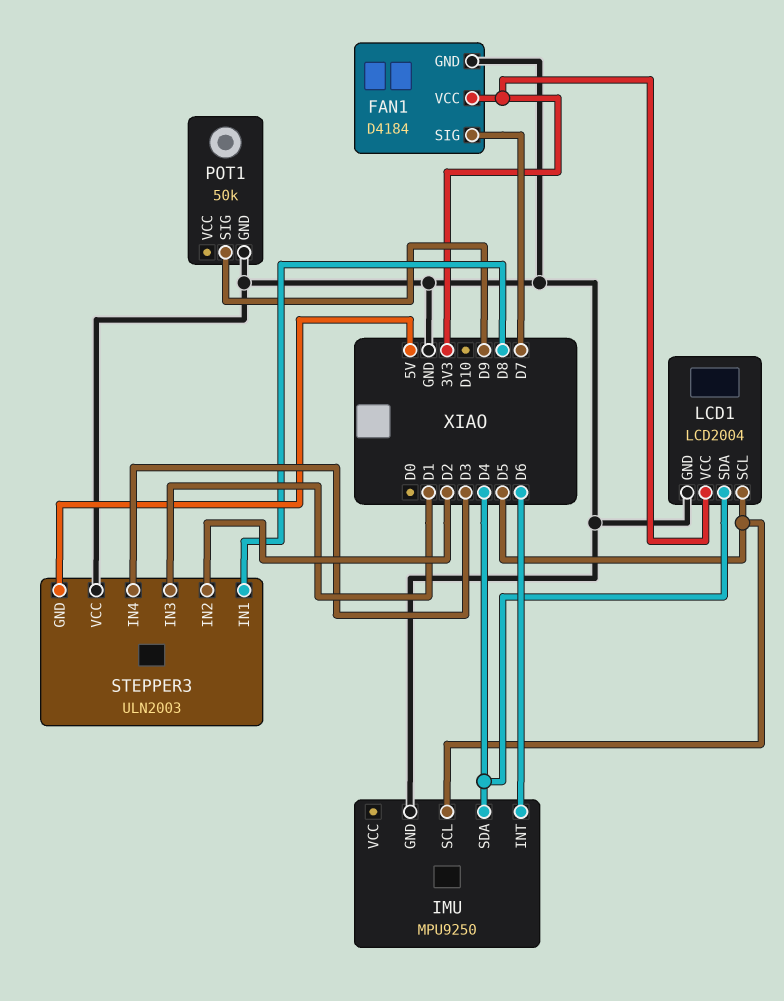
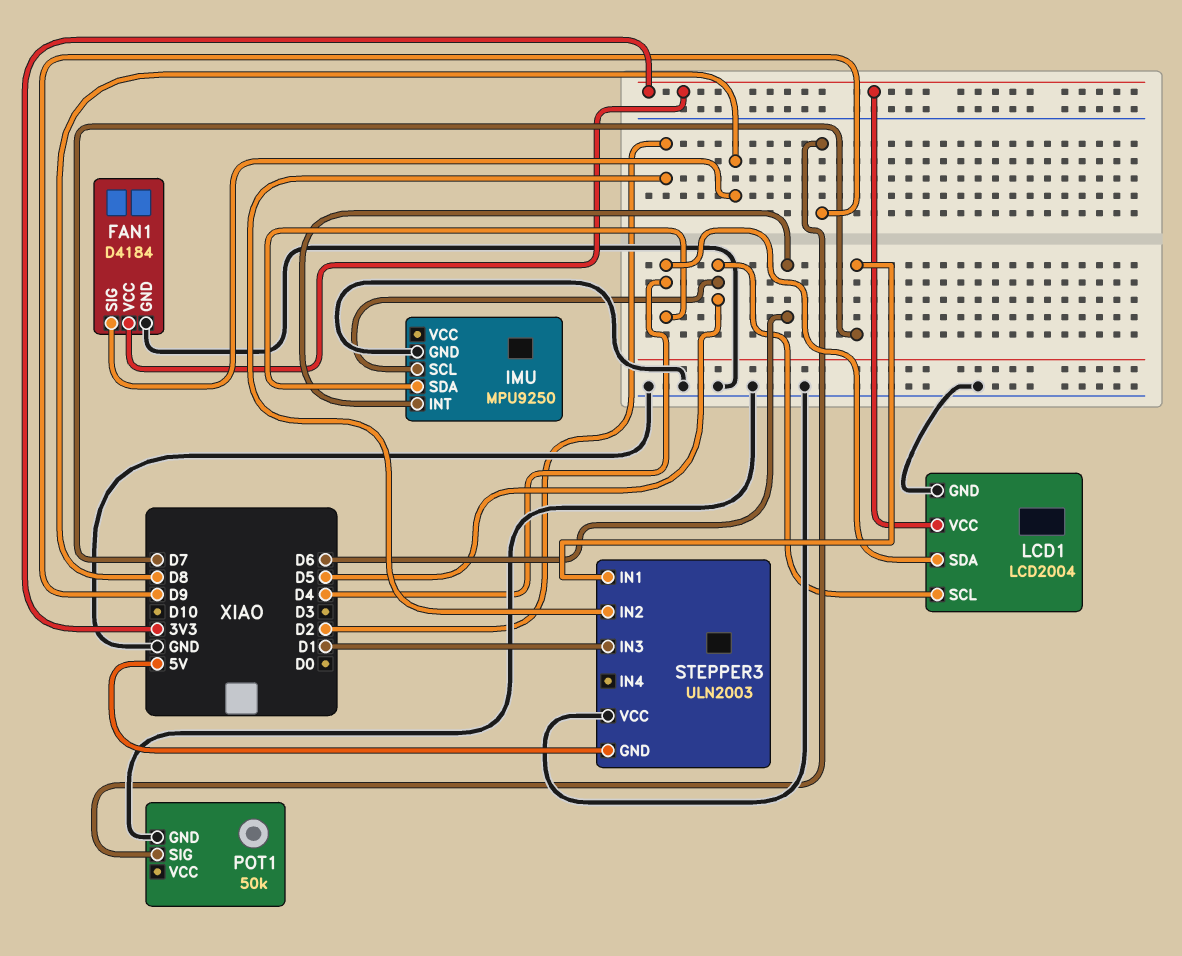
FAN1 pin SIG: D7 -> D8
STEPPER3 pin IN1: D8 -> D7
STEPPER3 pin IN4: D3 -> none

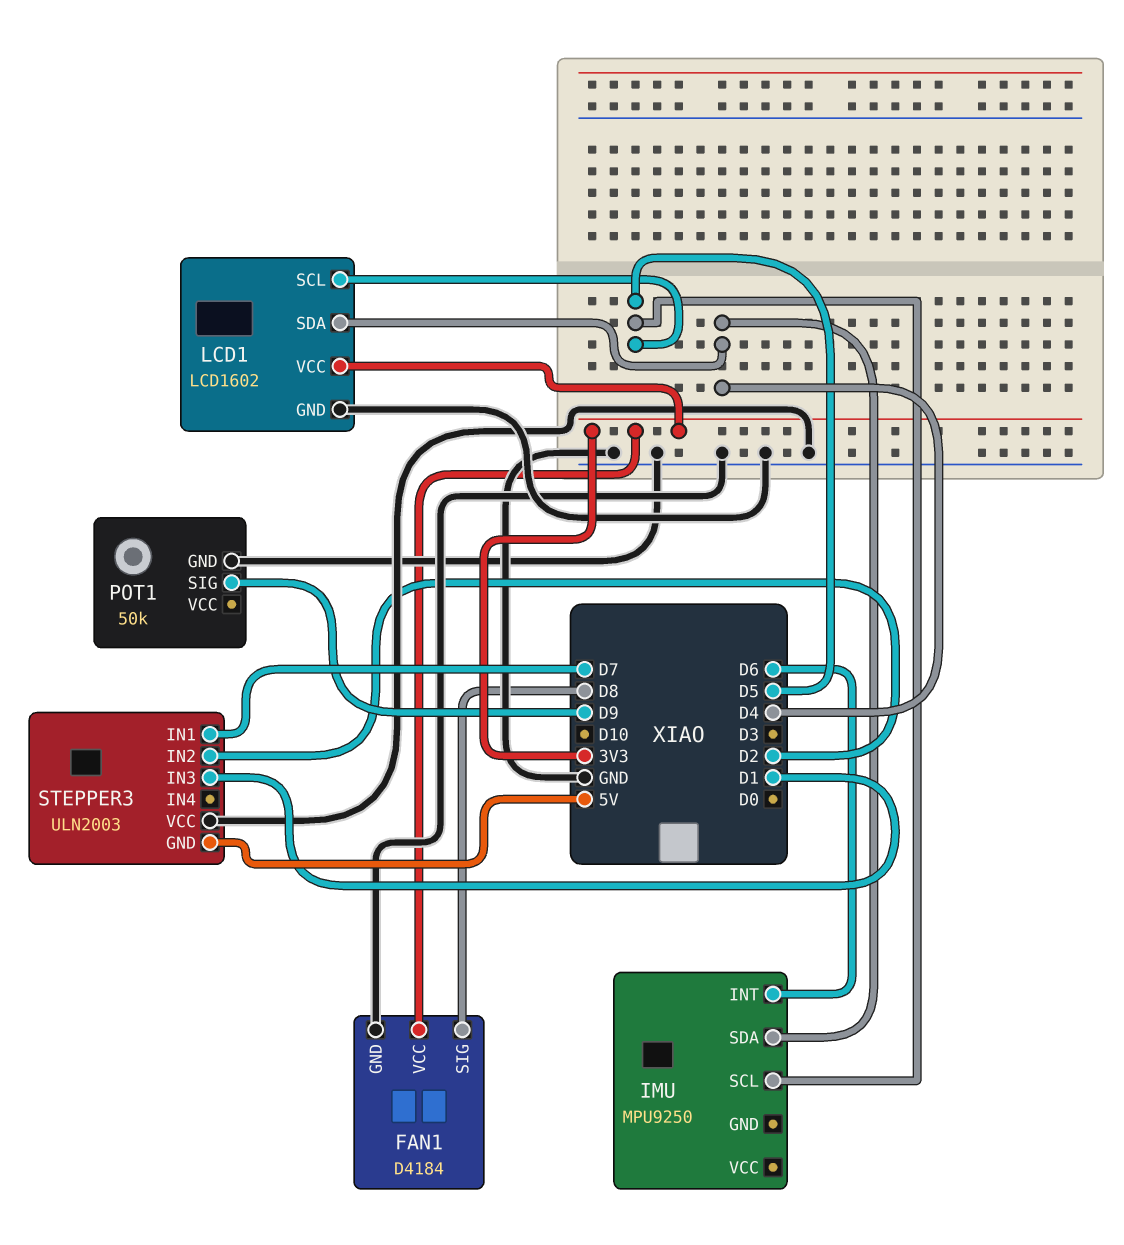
IMU pin GND: GND -> none
LCD1: LCD2004 -> LCD1602

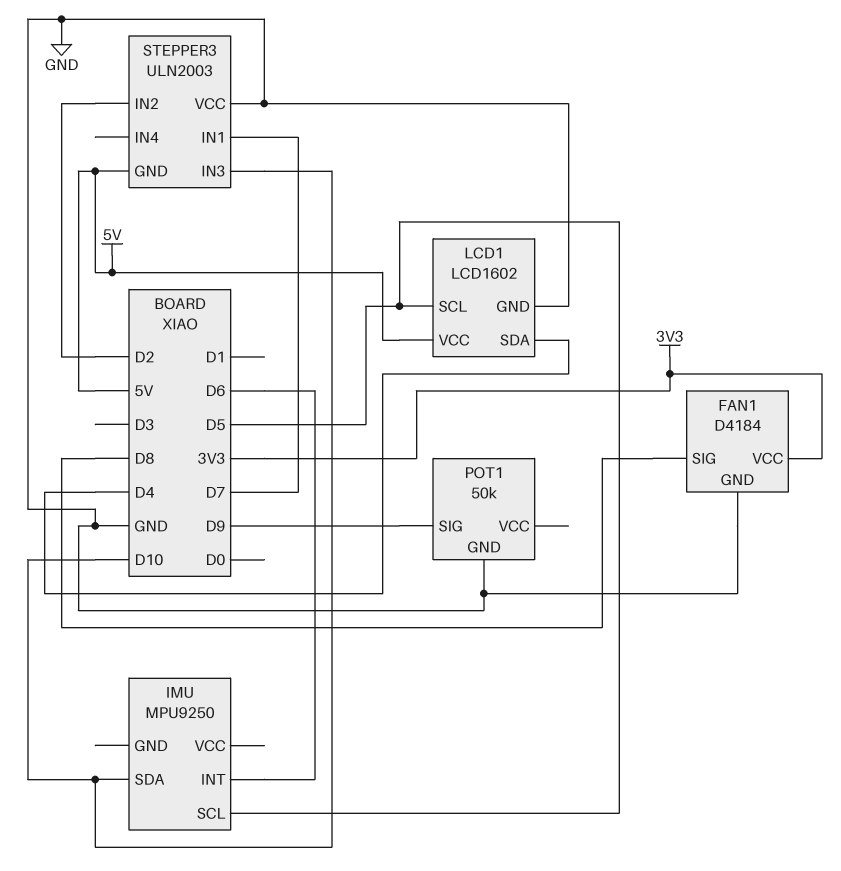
IMU pin SDA: D4 -> D10
LCD1 pin VCC: 3V3 -> 5V
STEPPER3 pin IN3: D1 -> D10

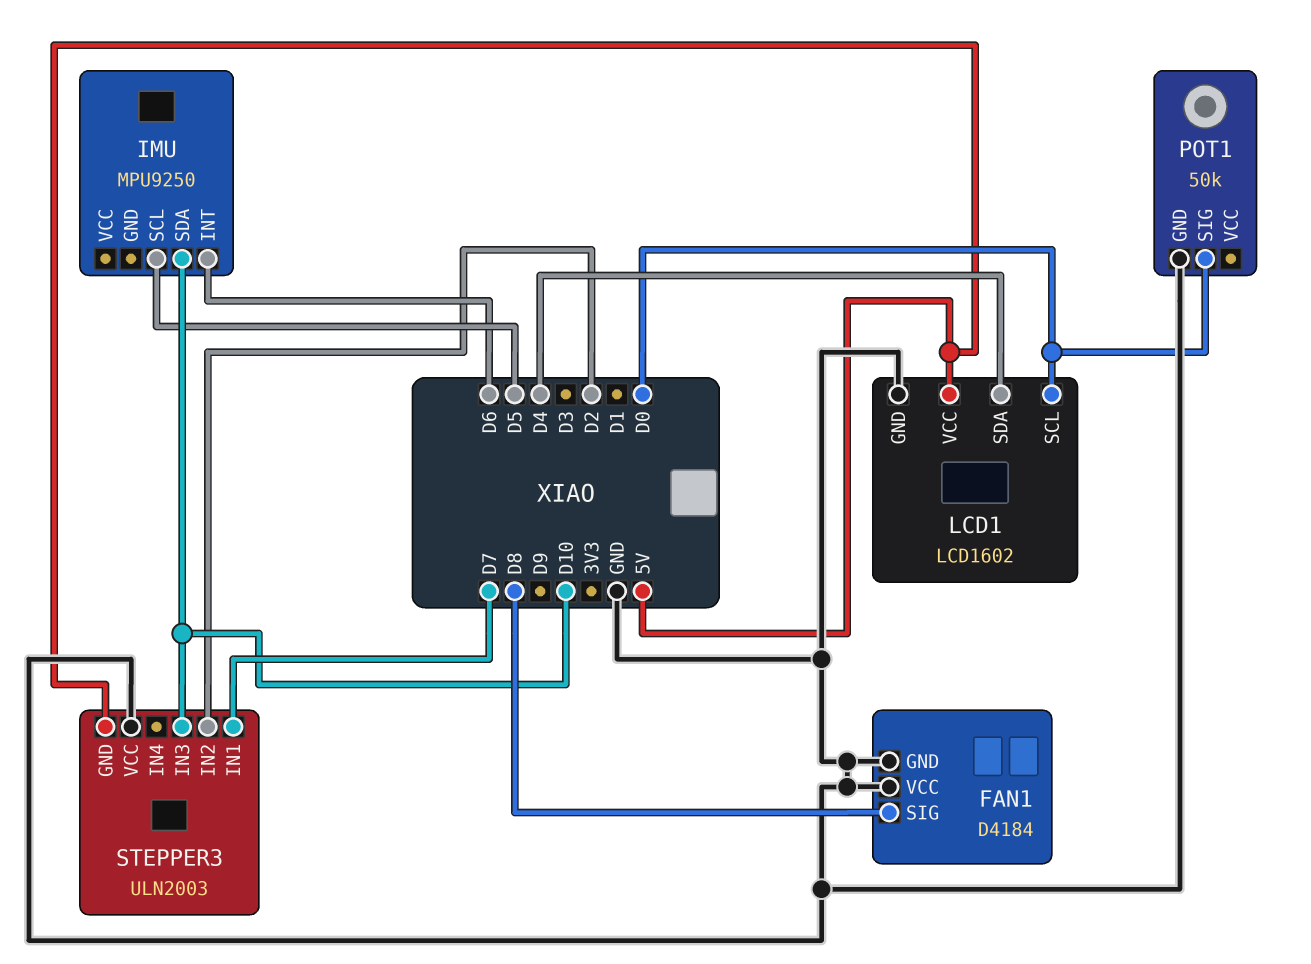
FAN1 pin VCC: 3V3 -> GND
LCD1 pin SCL: D5 -> D0
POT1 pin SIG: D9 -> D0

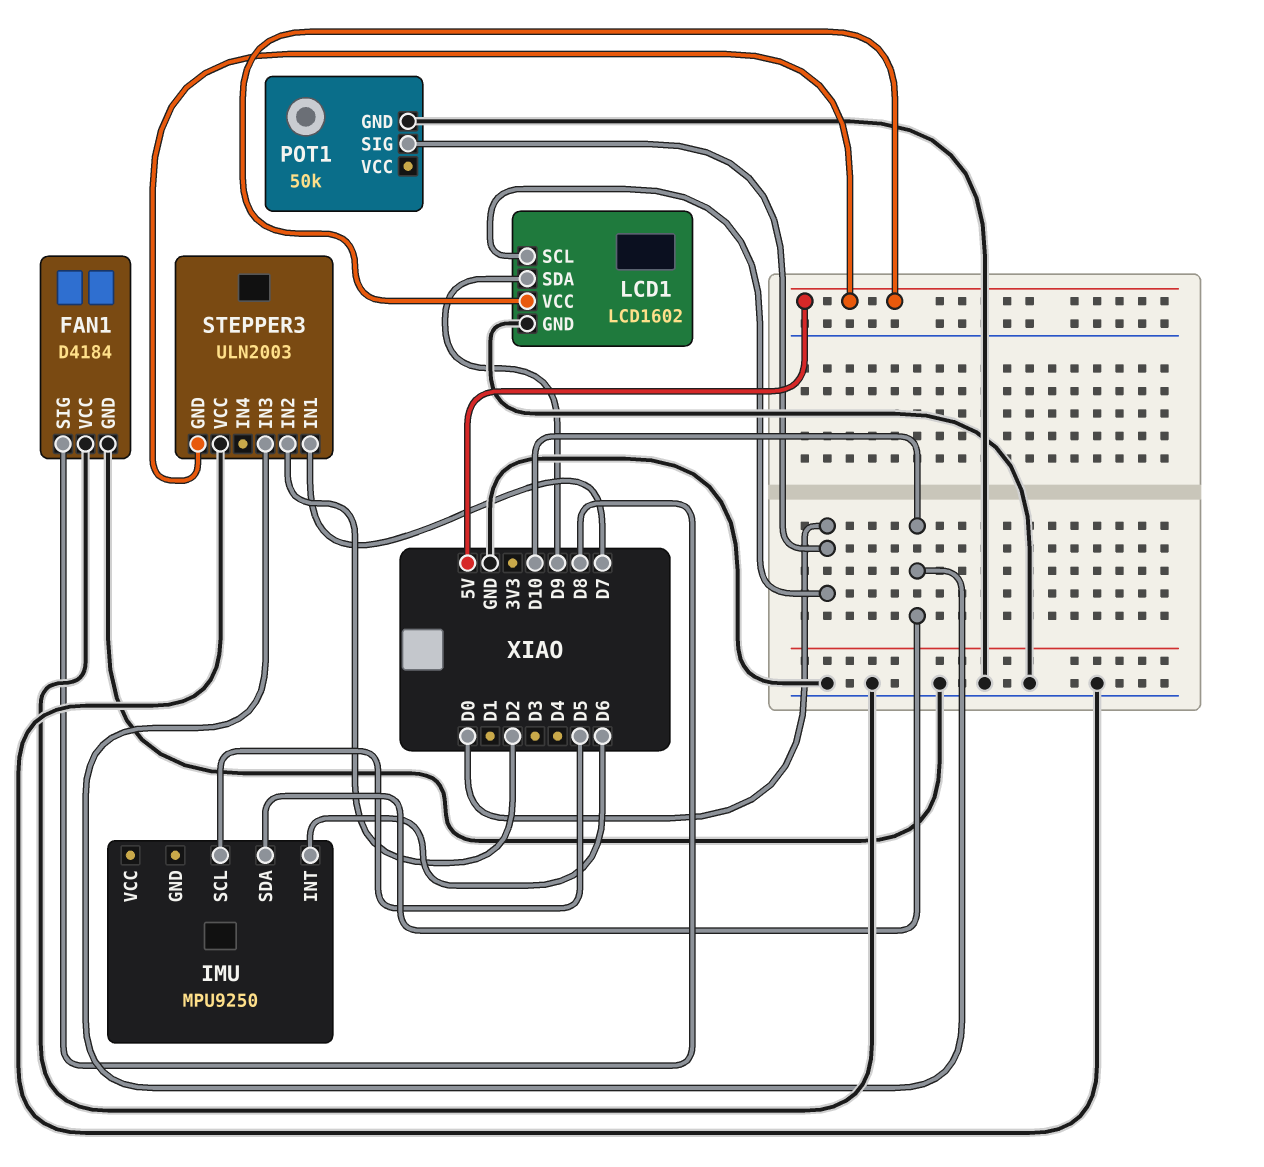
LCD1 pin SDA: D4 -> D9

